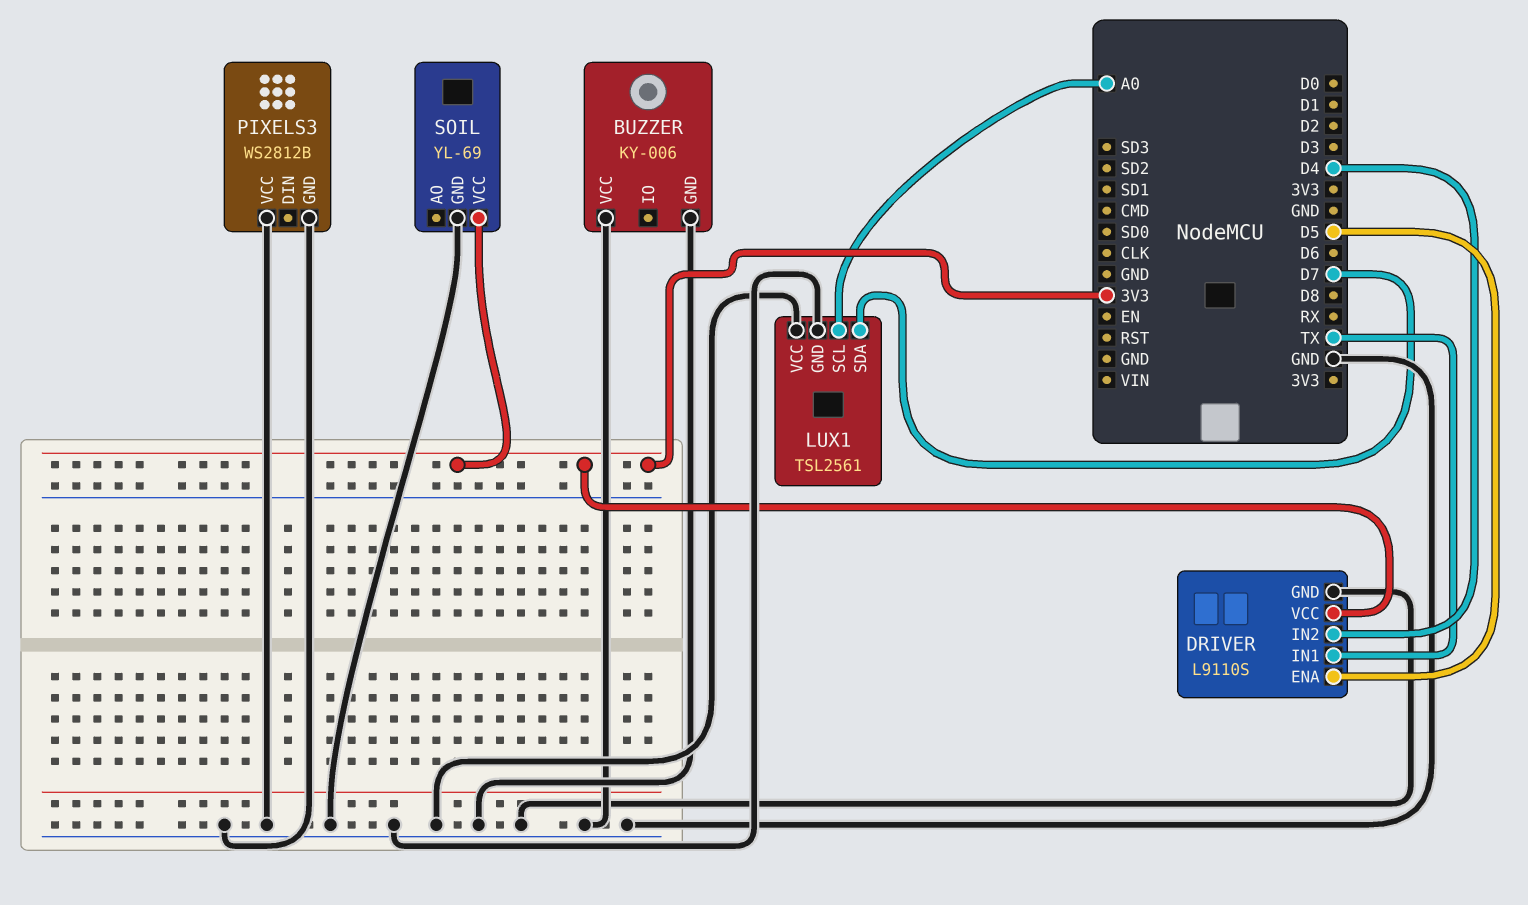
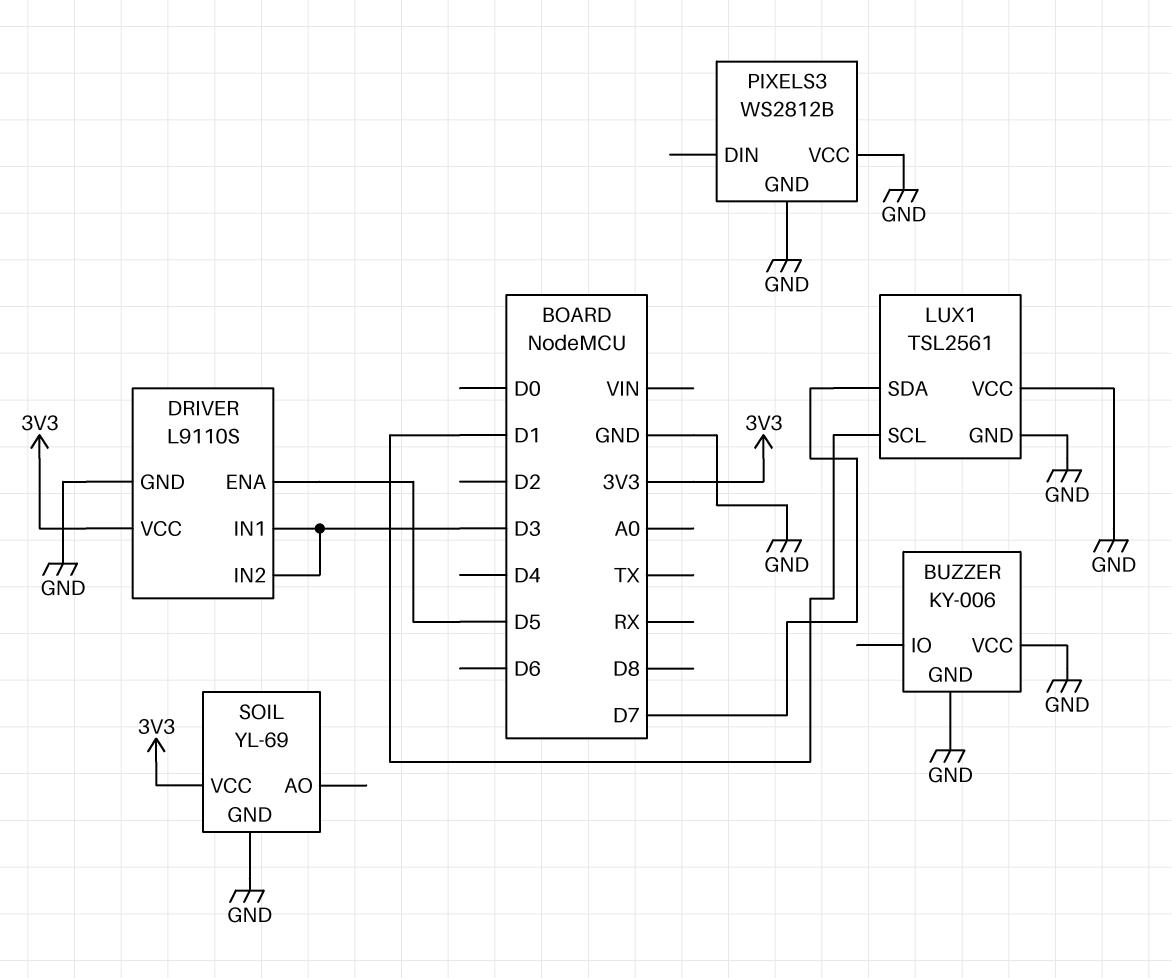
DRIVER pin IN1: TX -> D3
DRIVER pin IN2: D4 -> D3
LUX1 pin SCL: A0 -> D1

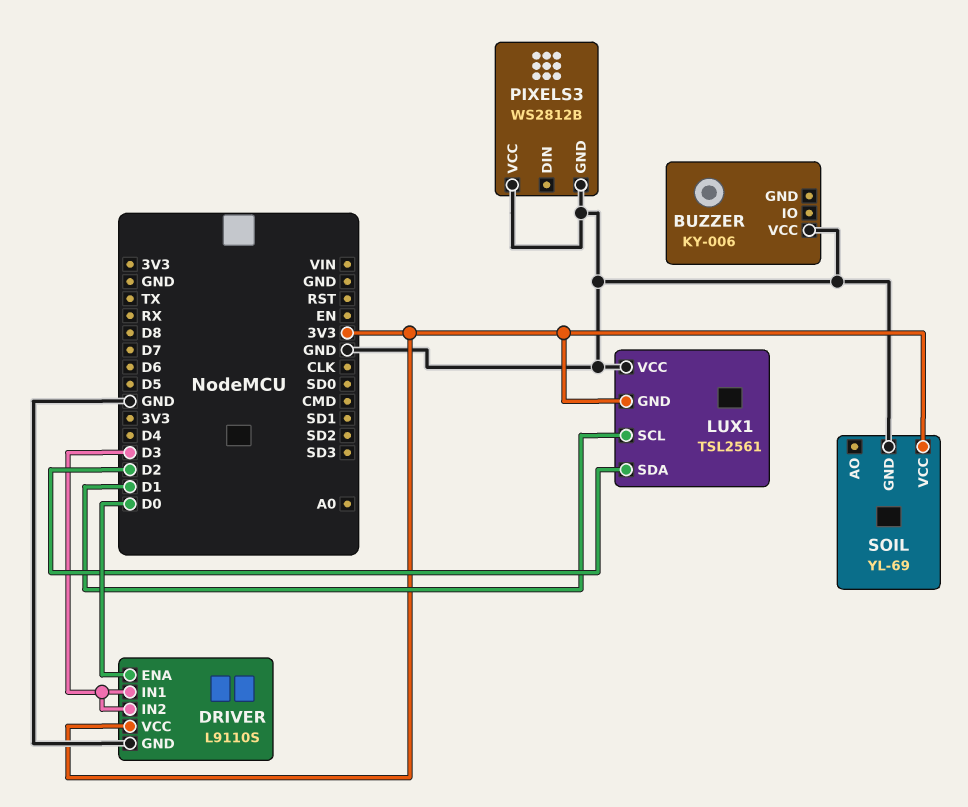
BUZZER pin GND: GND -> none
DRIVER pin ENA: D5 -> D0
LUX1 pin GND: GND -> 3V3
LUX1 pin SDA: D7 -> D2

